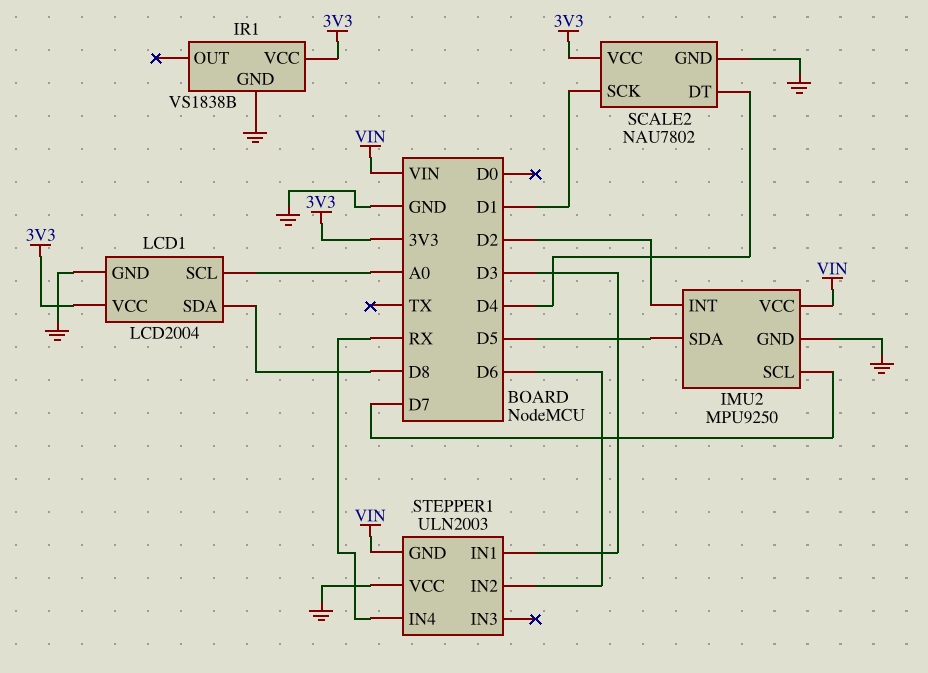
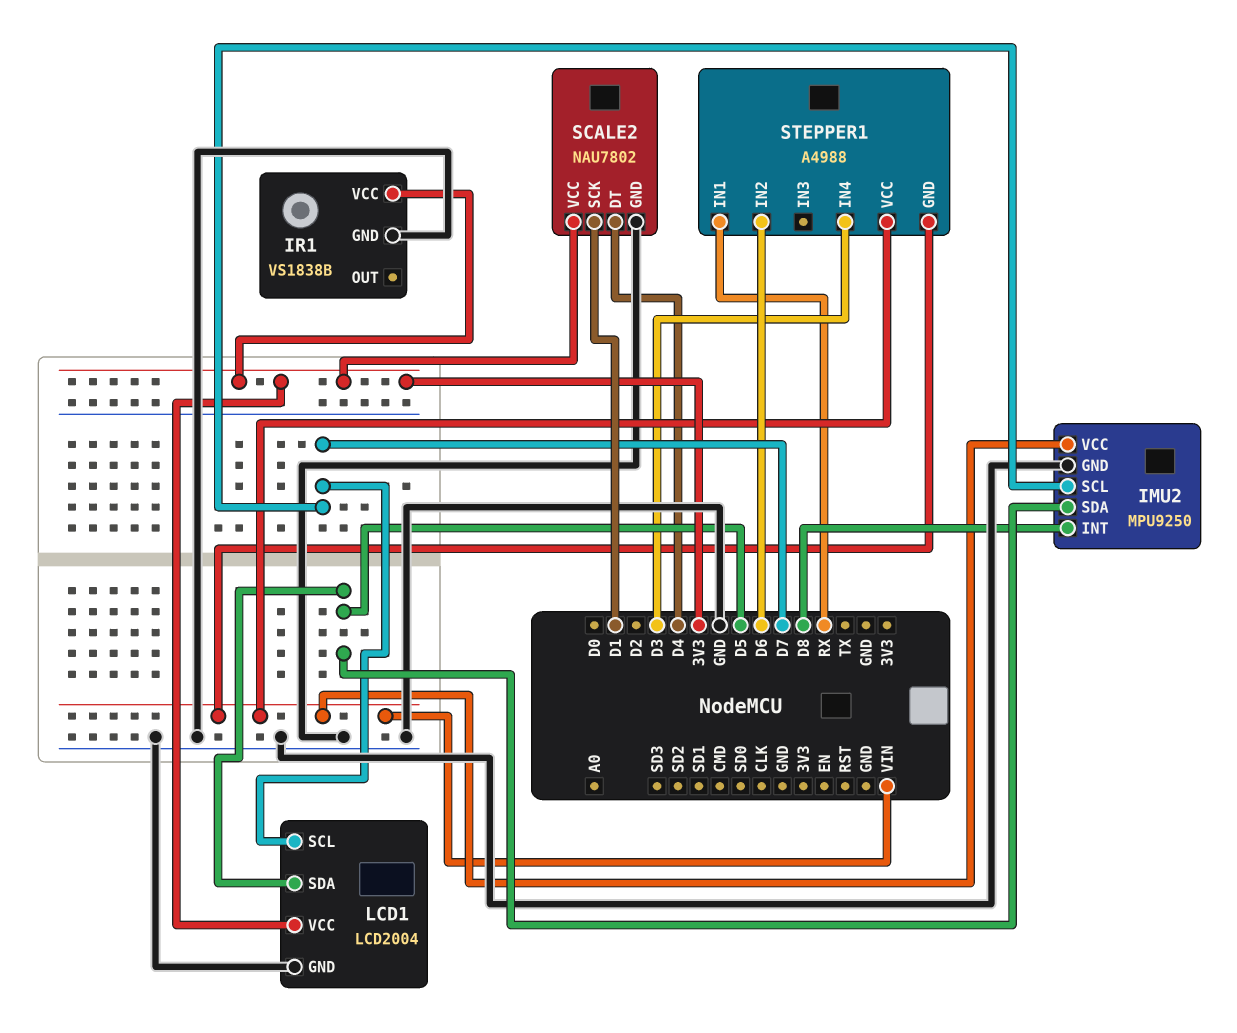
IMU2 pin INT: D2 -> D8
LCD1 pin SCL: A0 -> D7
LCD1 pin SDA: D8 -> D5
STEPPER1: ULN2003 -> A4988
STEPPER1 pin IN1: D3 -> RX
STEPPER1 pin IN4: RX -> D3
STEPPER1 pin VCC: GND -> VIN

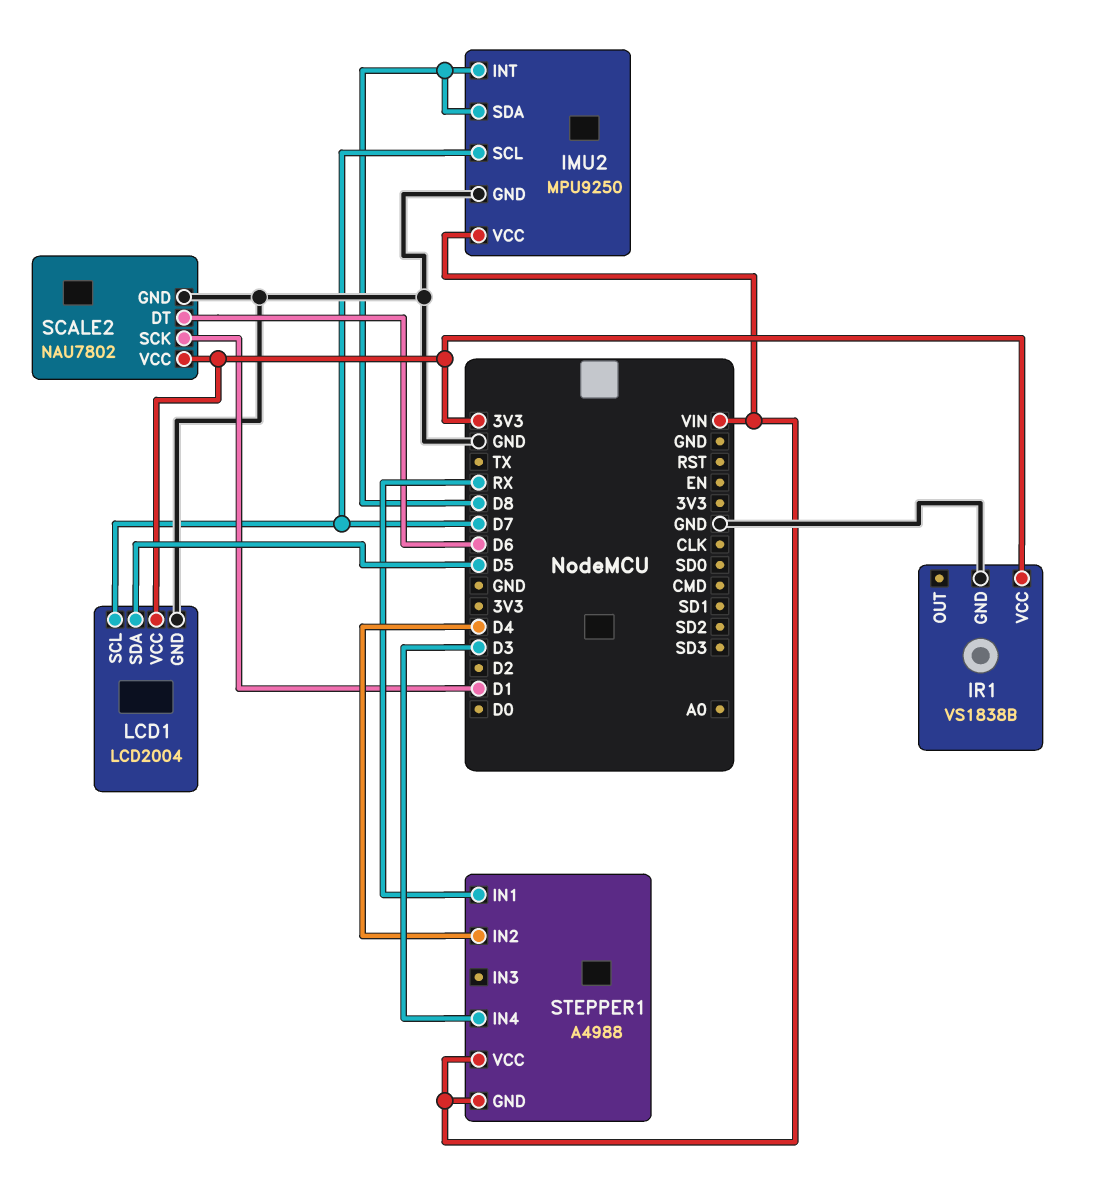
IMU2 pin SDA: D5 -> D8
SCALE2 pin DT: D4 -> D6
STEPPER1 pin IN2: D6 -> D4

